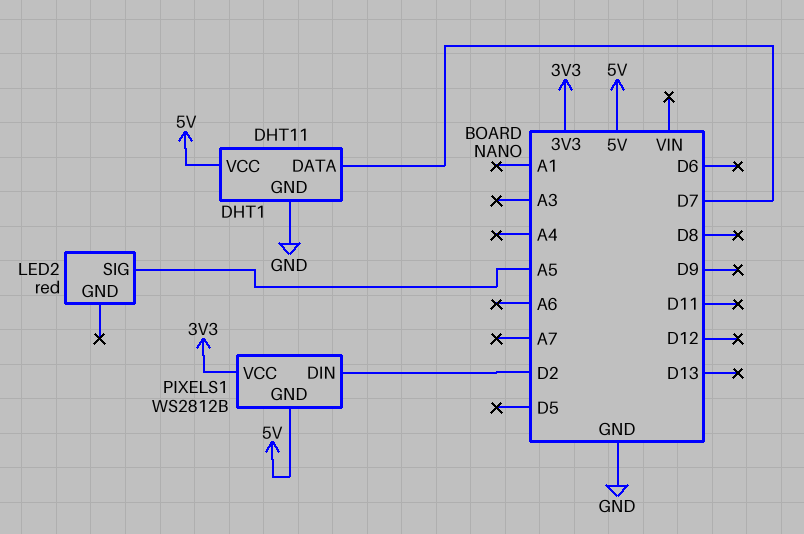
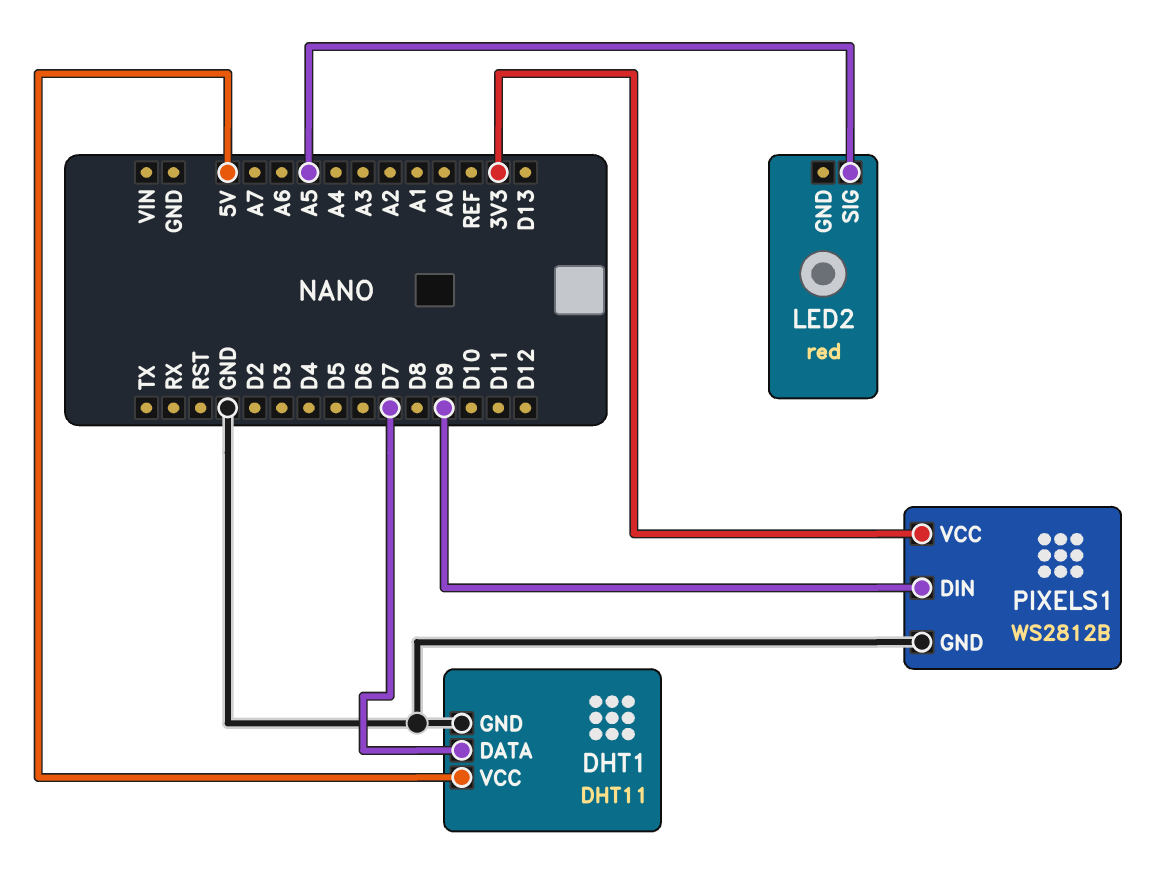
PIXELS1 pin DIN: D2 -> D9
PIXELS1 pin GND: 5V -> GND

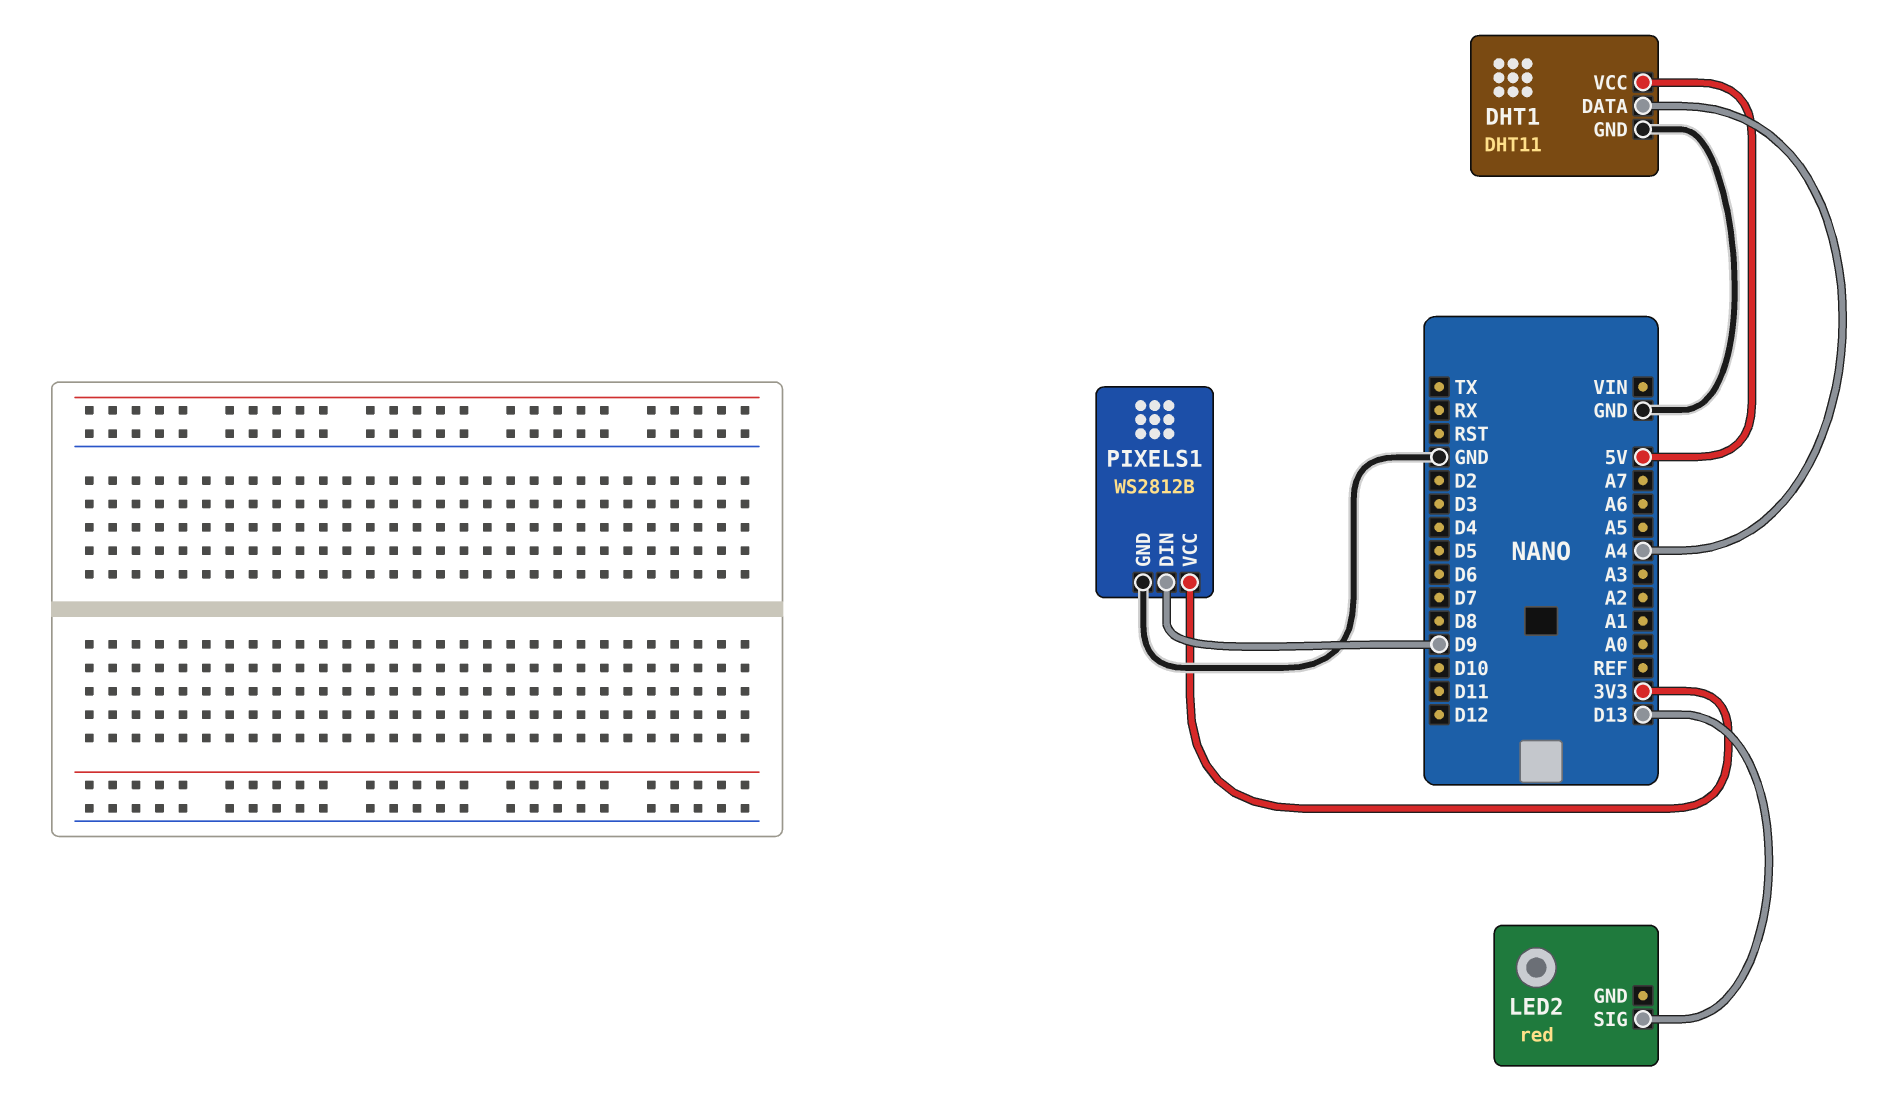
DHT1 pin DATA: D7 -> A4
LED2 pin SIG: A5 -> D13

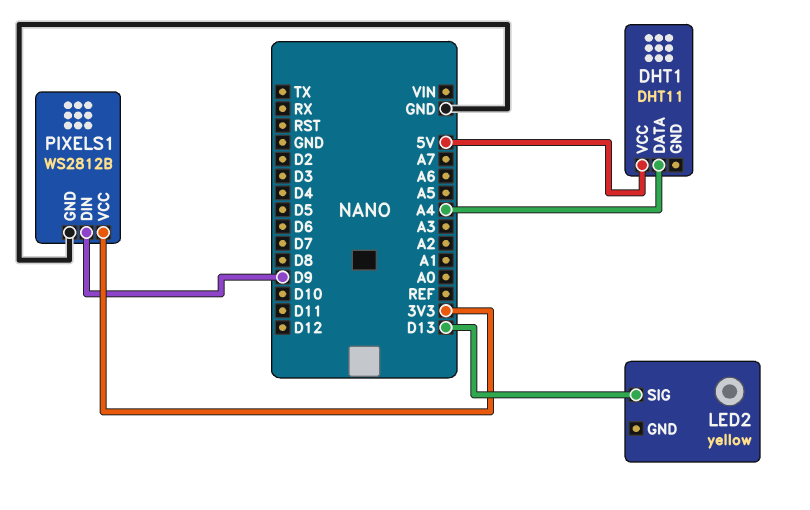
DHT1 pin GND: GND -> none
LED2: red -> yellow

